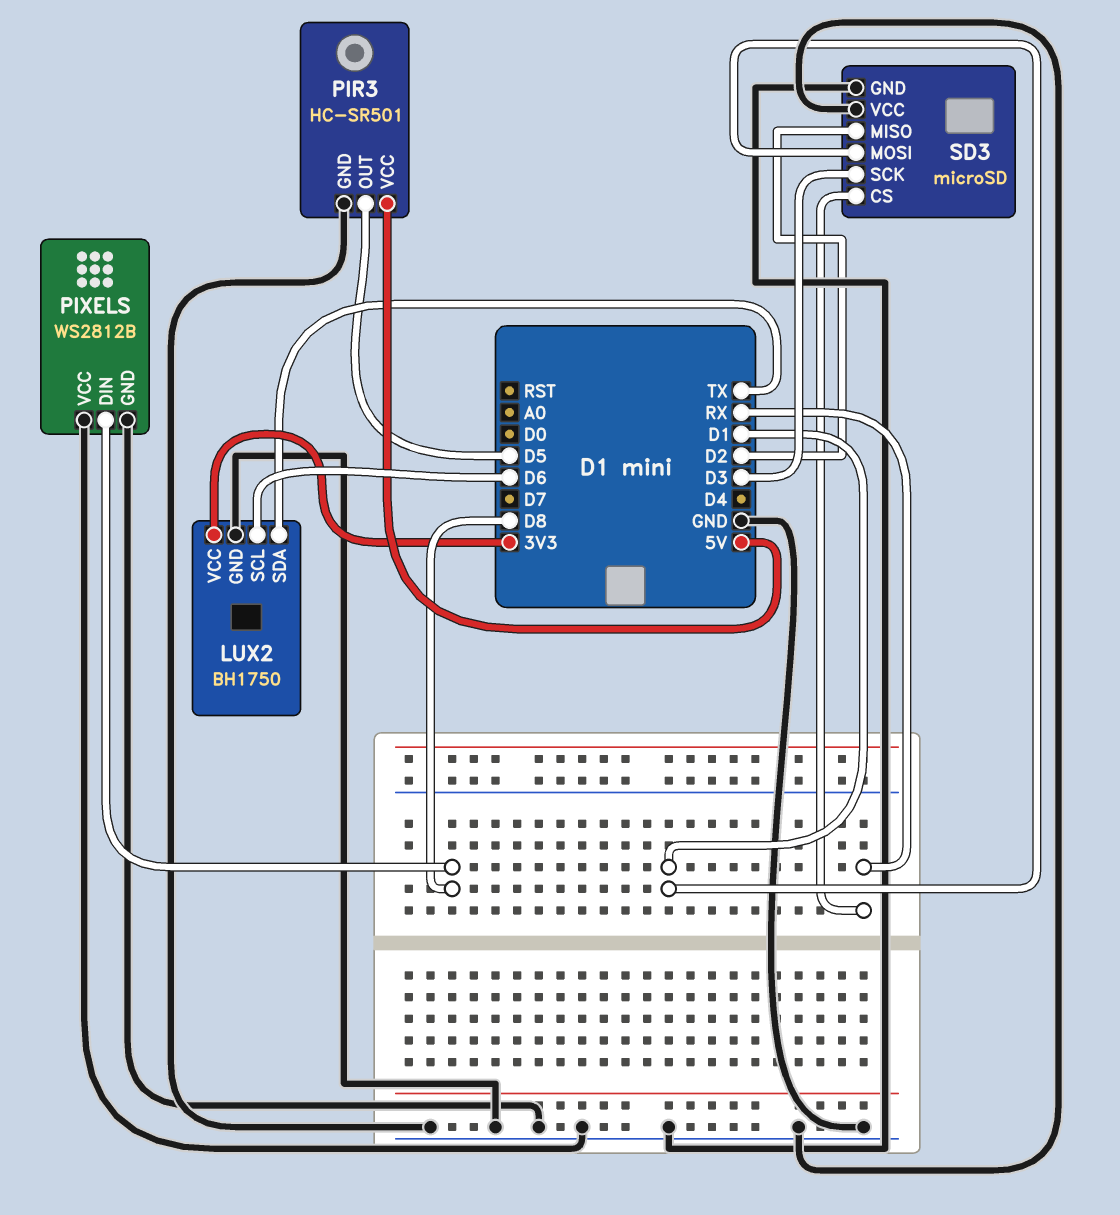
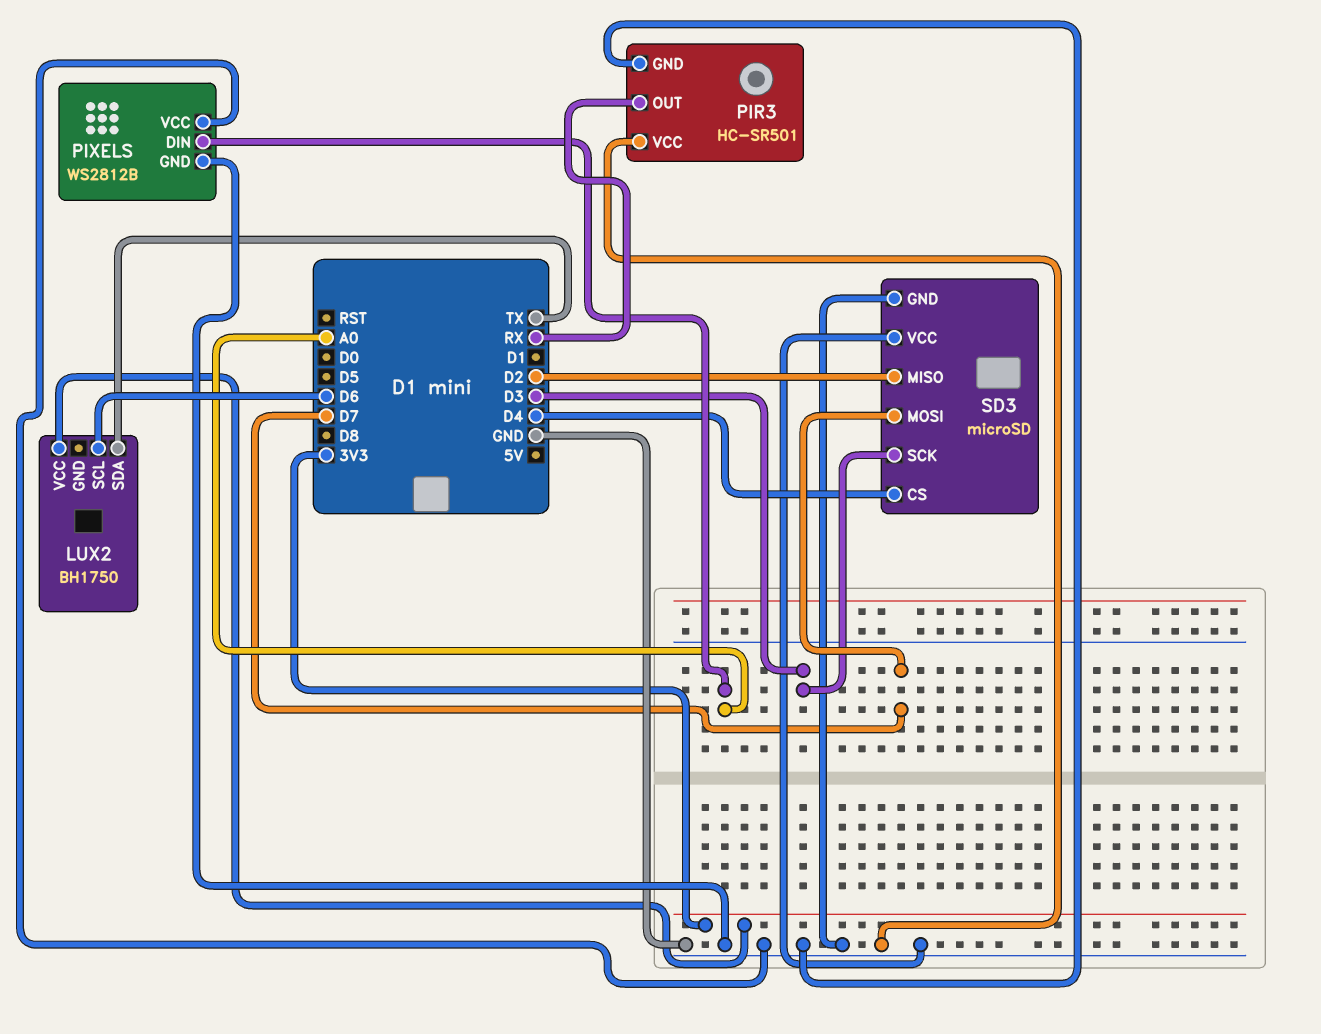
LUX2 pin GND: GND -> none
PIR3 pin OUT: D5 -> RX
PIR3 pin VCC: 5V -> GND
PIXELS pin DIN: D8 -> A0
SD3 pin CS: RX -> D4
SD3 pin MOSI: D1 -> D7

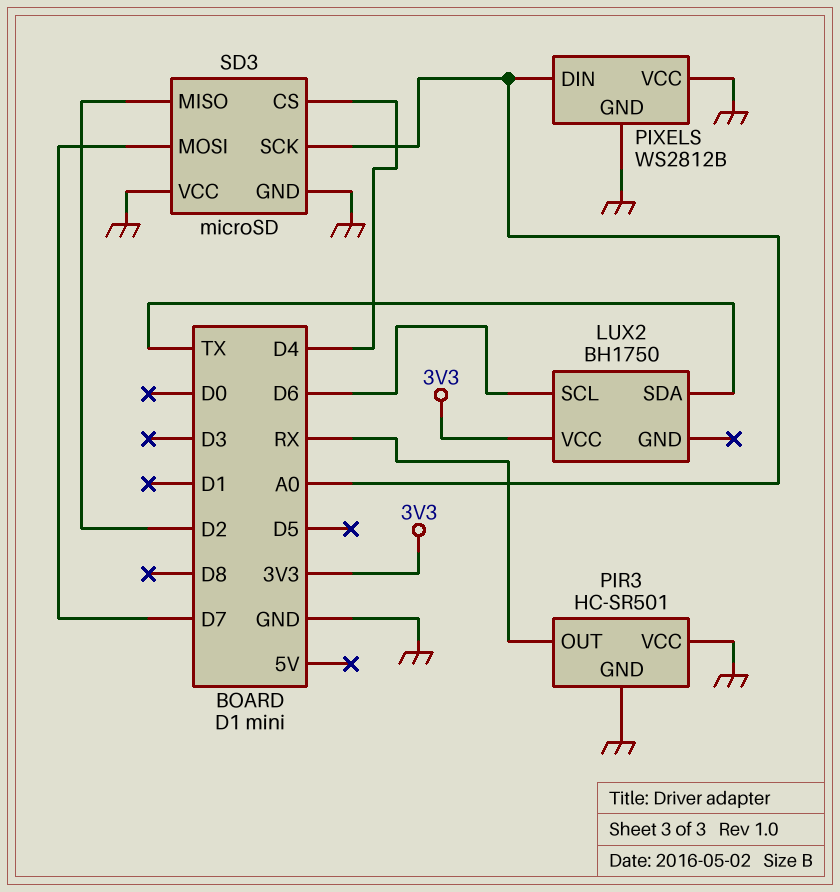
SD3 pin SCK: D3 -> A0

